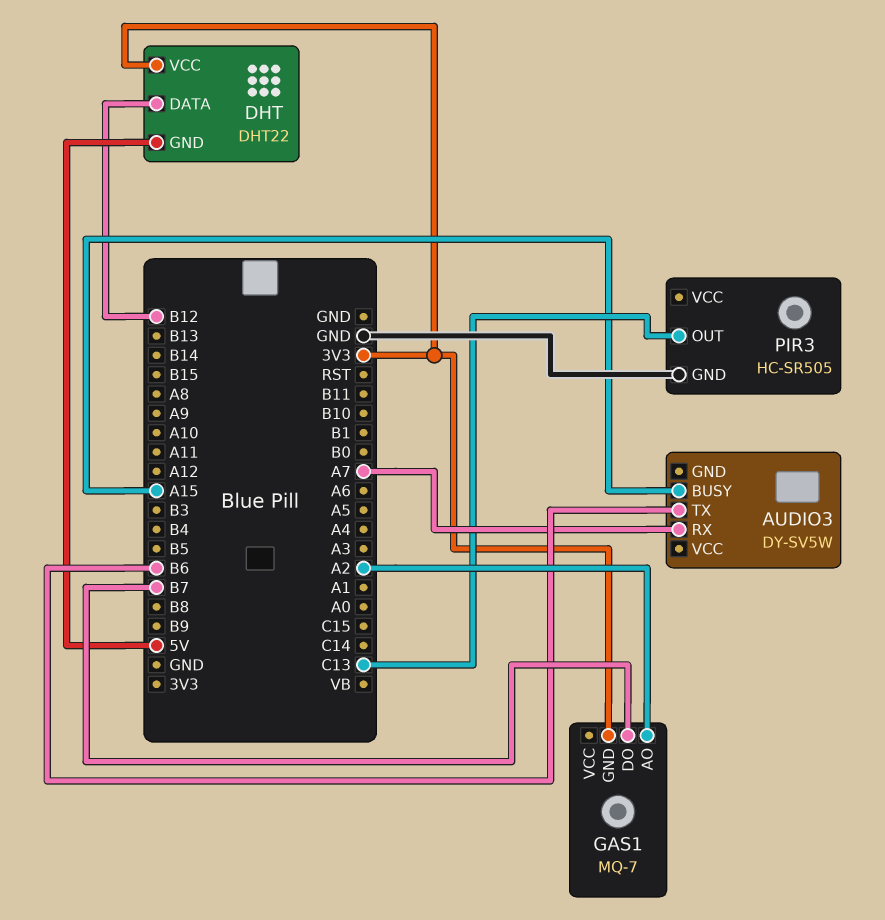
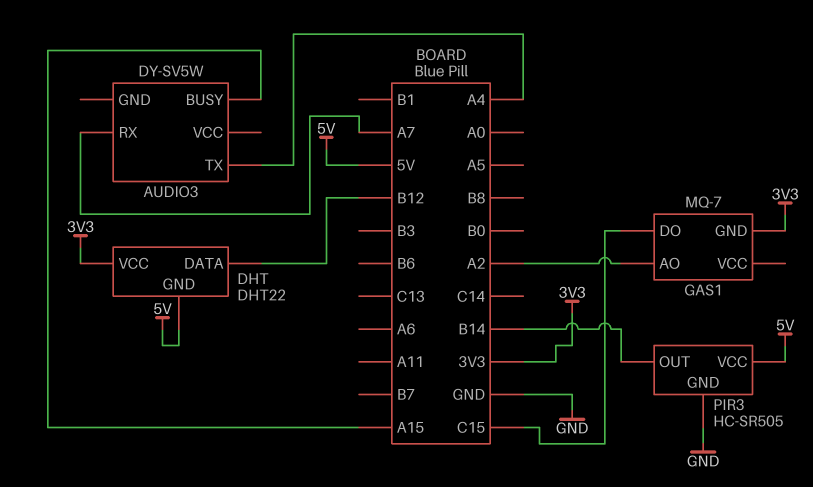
AUDIO3 pin TX: B6 -> A4
GAS1 pin DO: B7 -> C15
PIR3 pin OUT: C13 -> B14
PIR3 pin VCC: none -> 5V

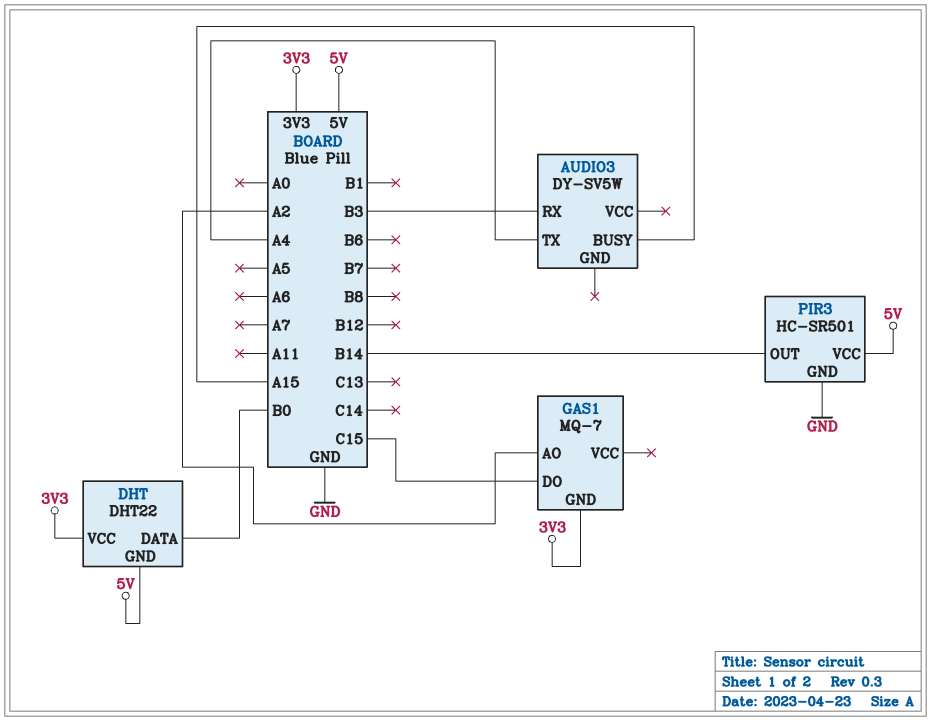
AUDIO3 pin RX: A7 -> B3
DHT pin DATA: B12 -> B0
PIR3: HC-SR505 -> HC-SR501

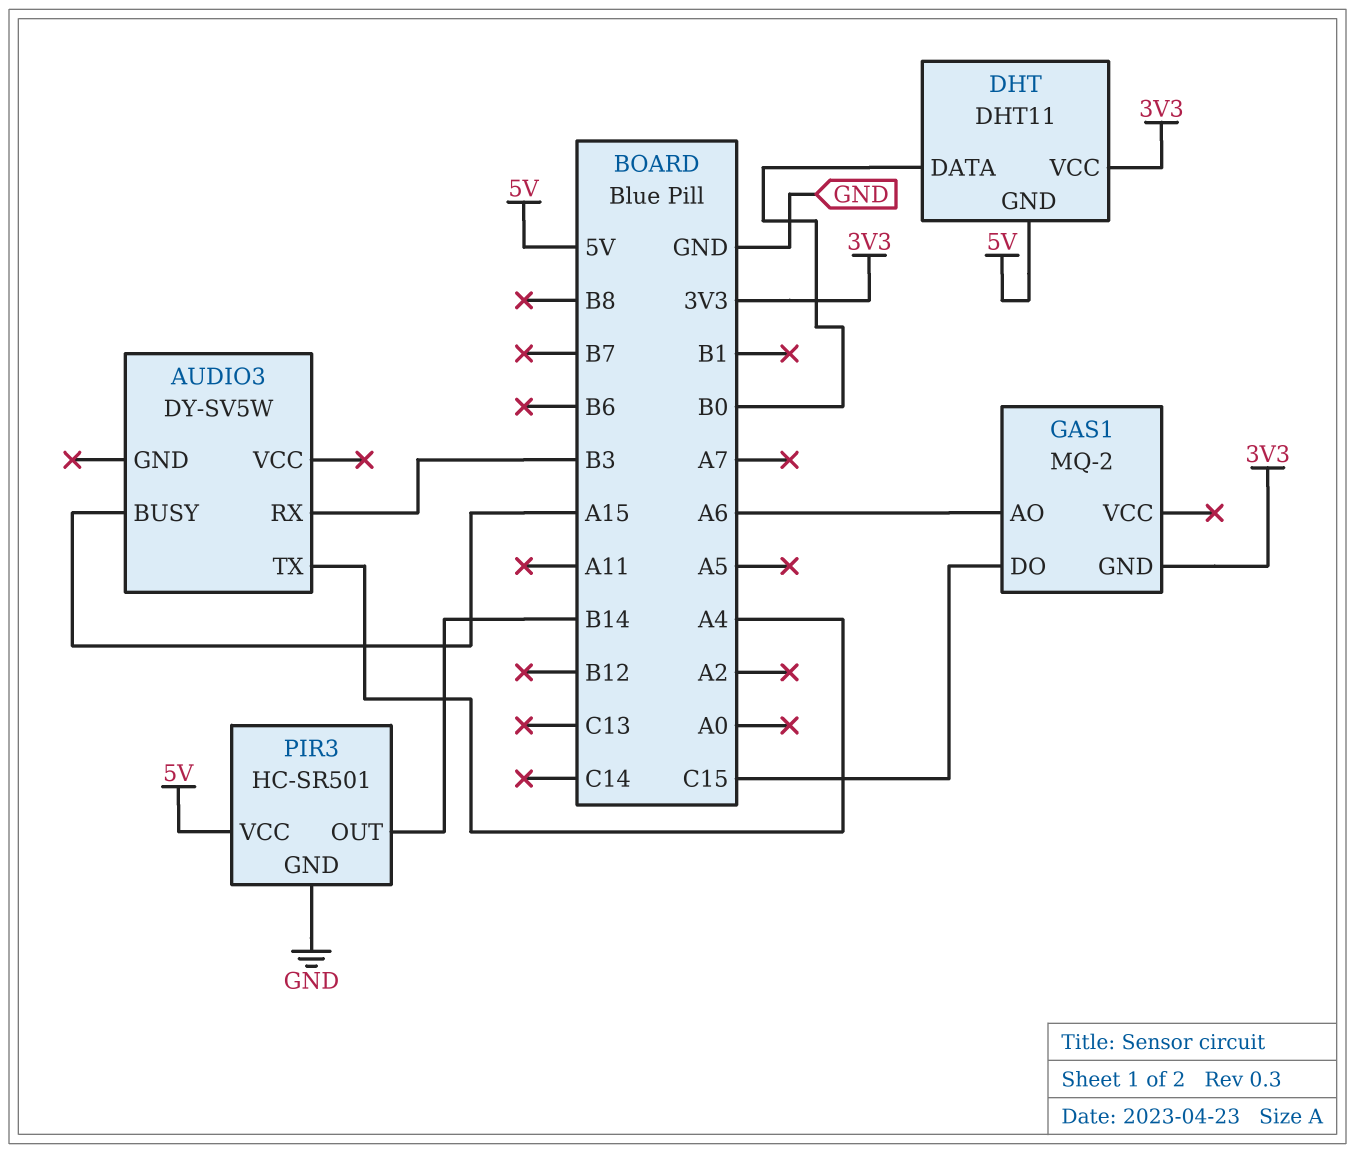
DHT: DHT22 -> DHT11
GAS1: MQ-7 -> MQ-2
GAS1 pin AO: A2 -> A6

